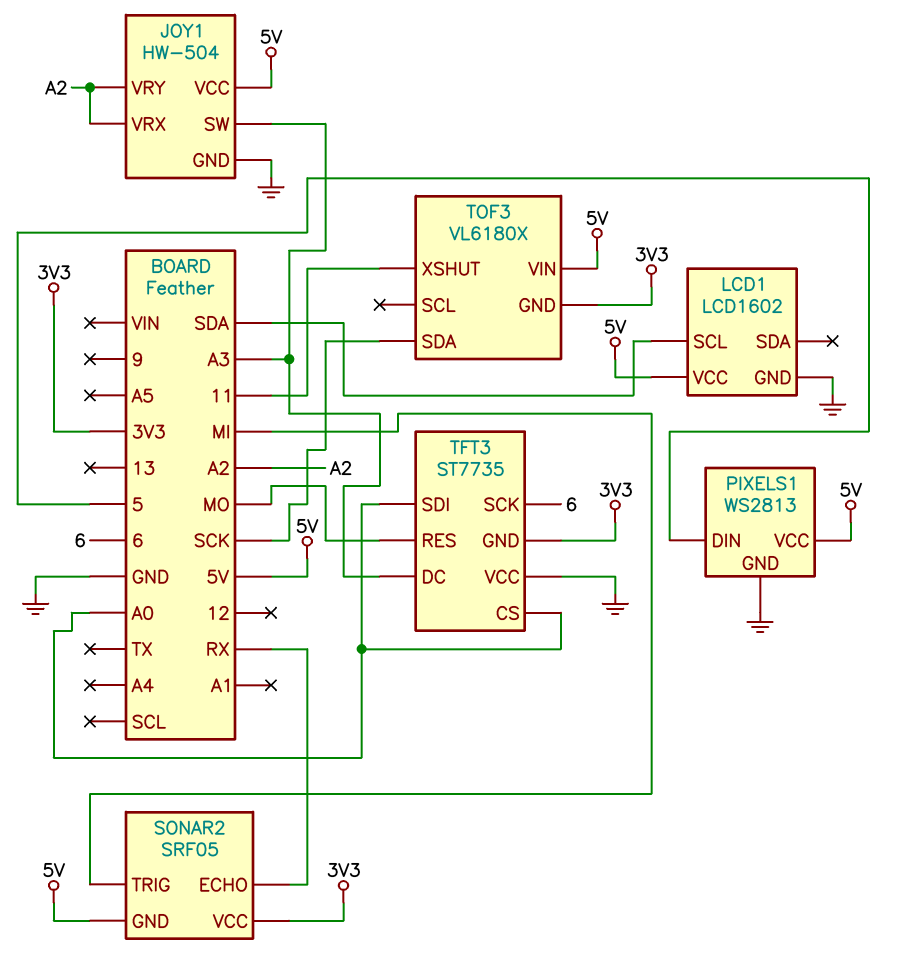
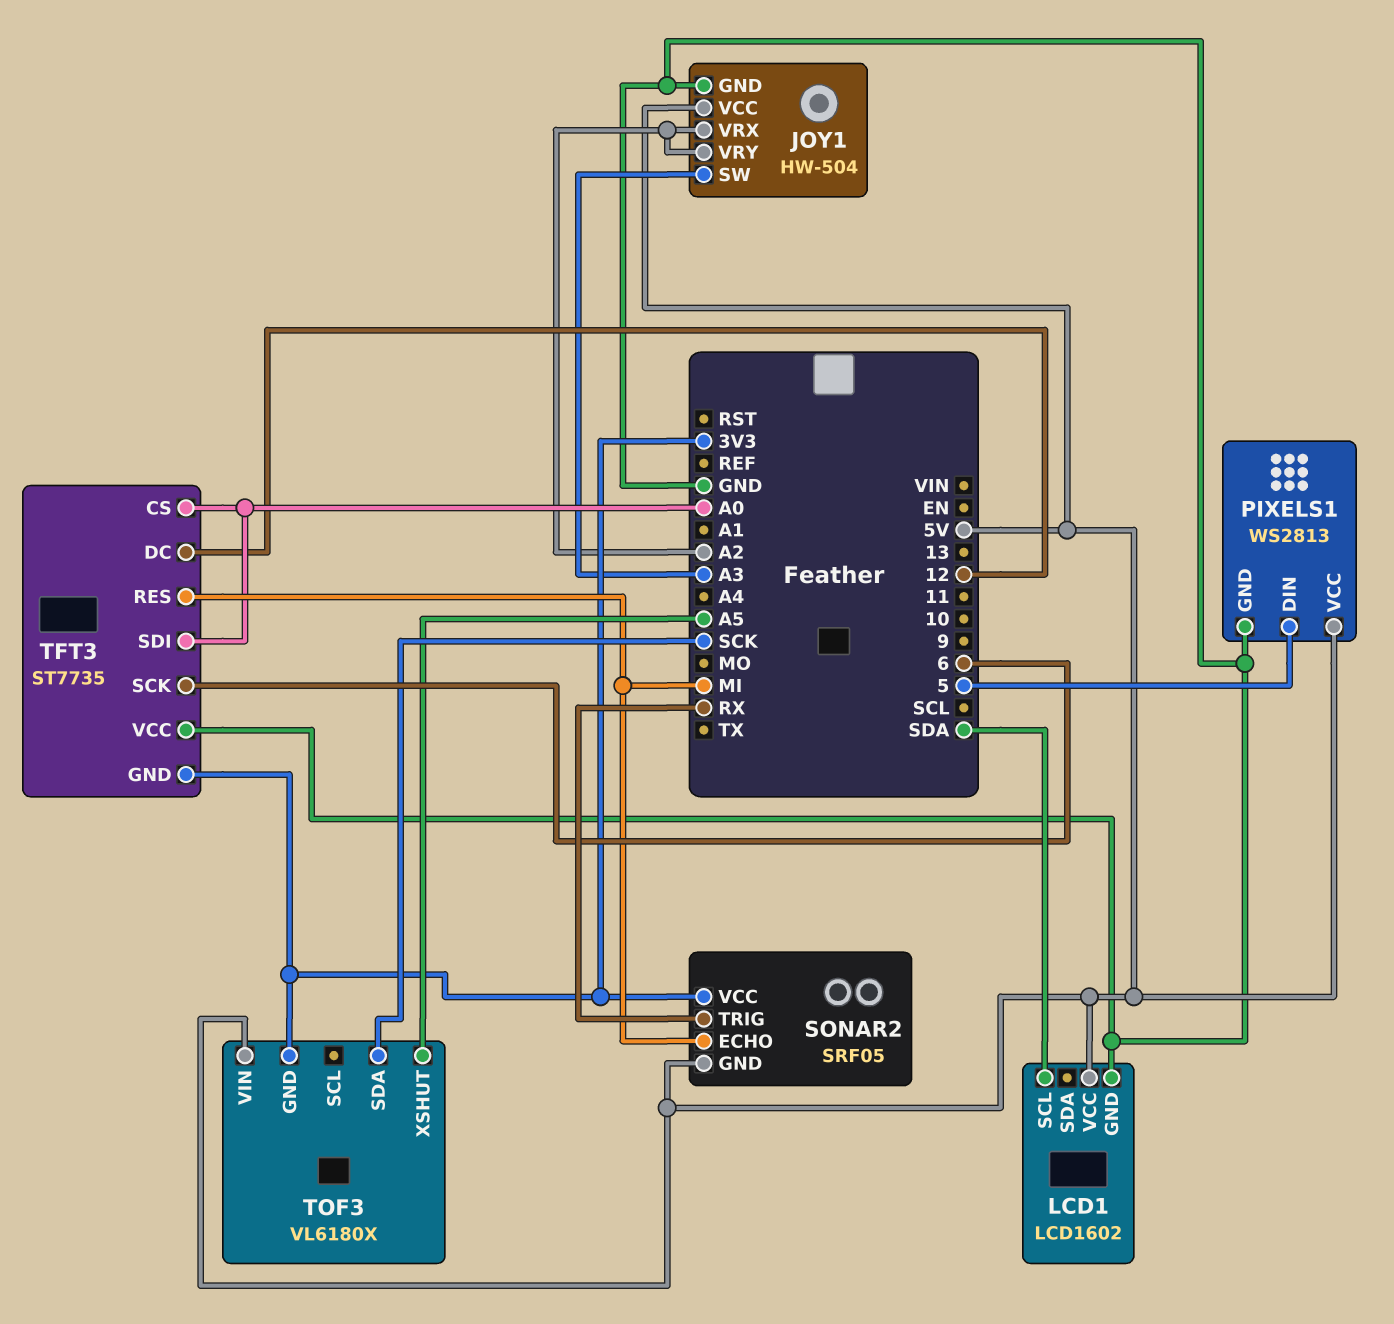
SONAR2 pin ECHO: RX -> MI
SONAR2 pin TRIG: MI -> RX
TFT3 pin DC: A3 -> 12
TFT3 pin RES: MO -> MI
TOF3 pin XSHUT: 11 -> A5

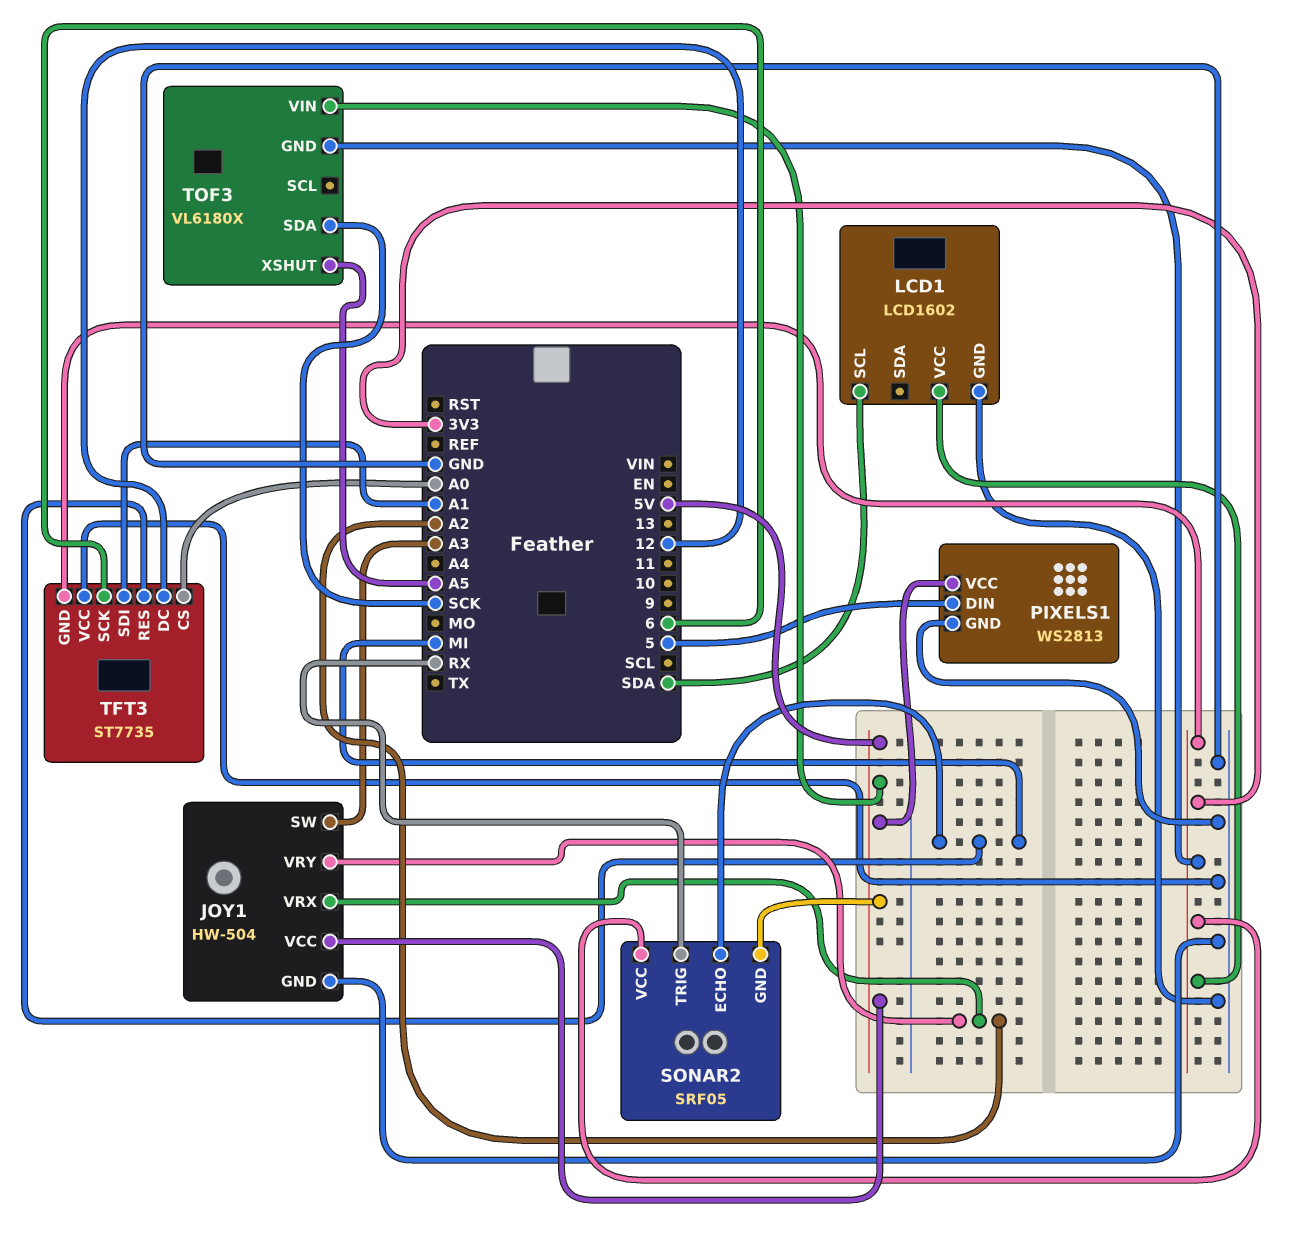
LCD1 pin VCC: 5V -> 3V3
TFT3 pin SDI: A0 -> A1

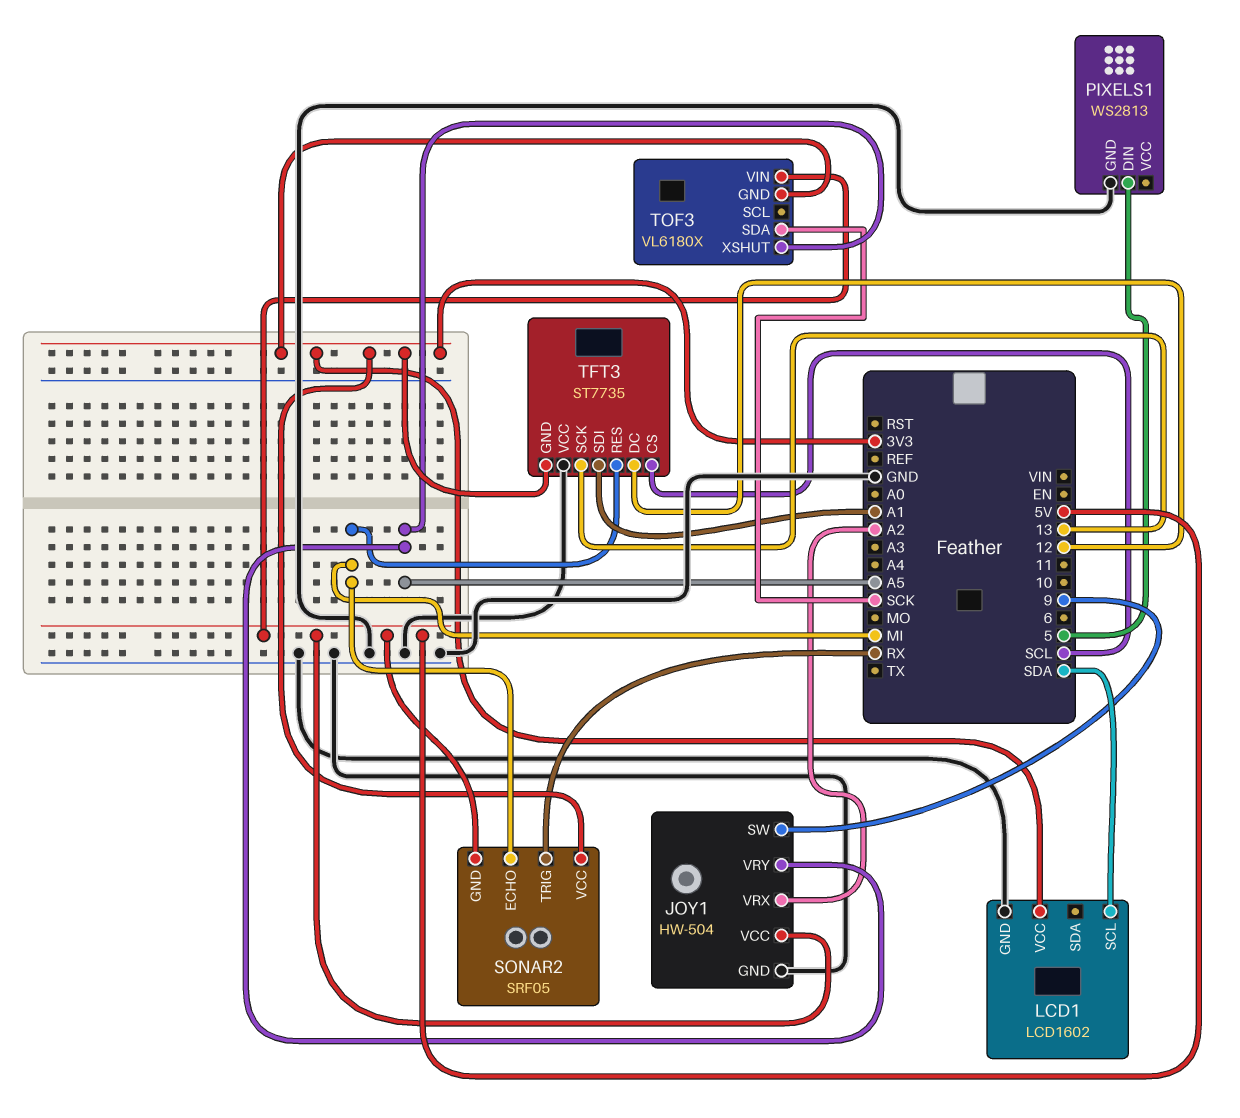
JOY1 pin SW: A3 -> 9
JOY1 pin VRY: A2 -> A5
PIXELS1 pin VCC: 5V -> none
TFT3 pin CS: A0 -> SCL
TFT3 pin SCK: 6 -> 13

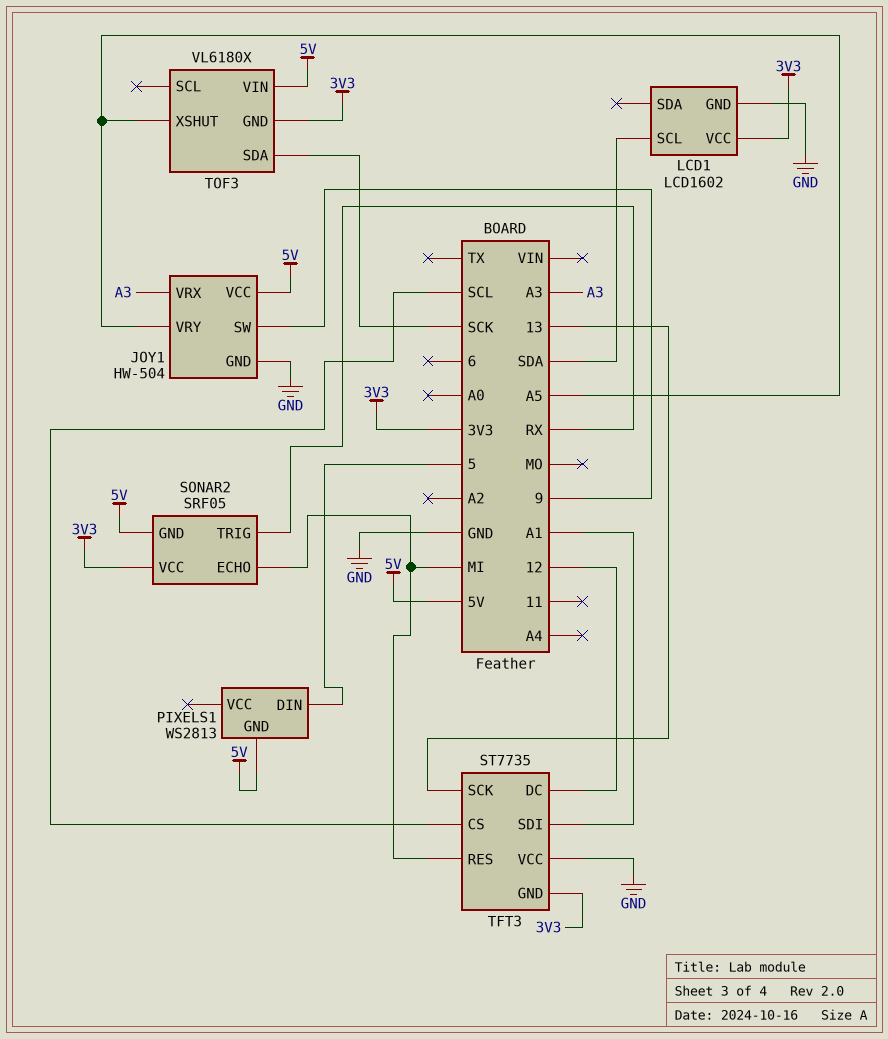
JOY1 pin VRX: A2 -> A3
PIXELS1 pin GND: GND -> 5V

